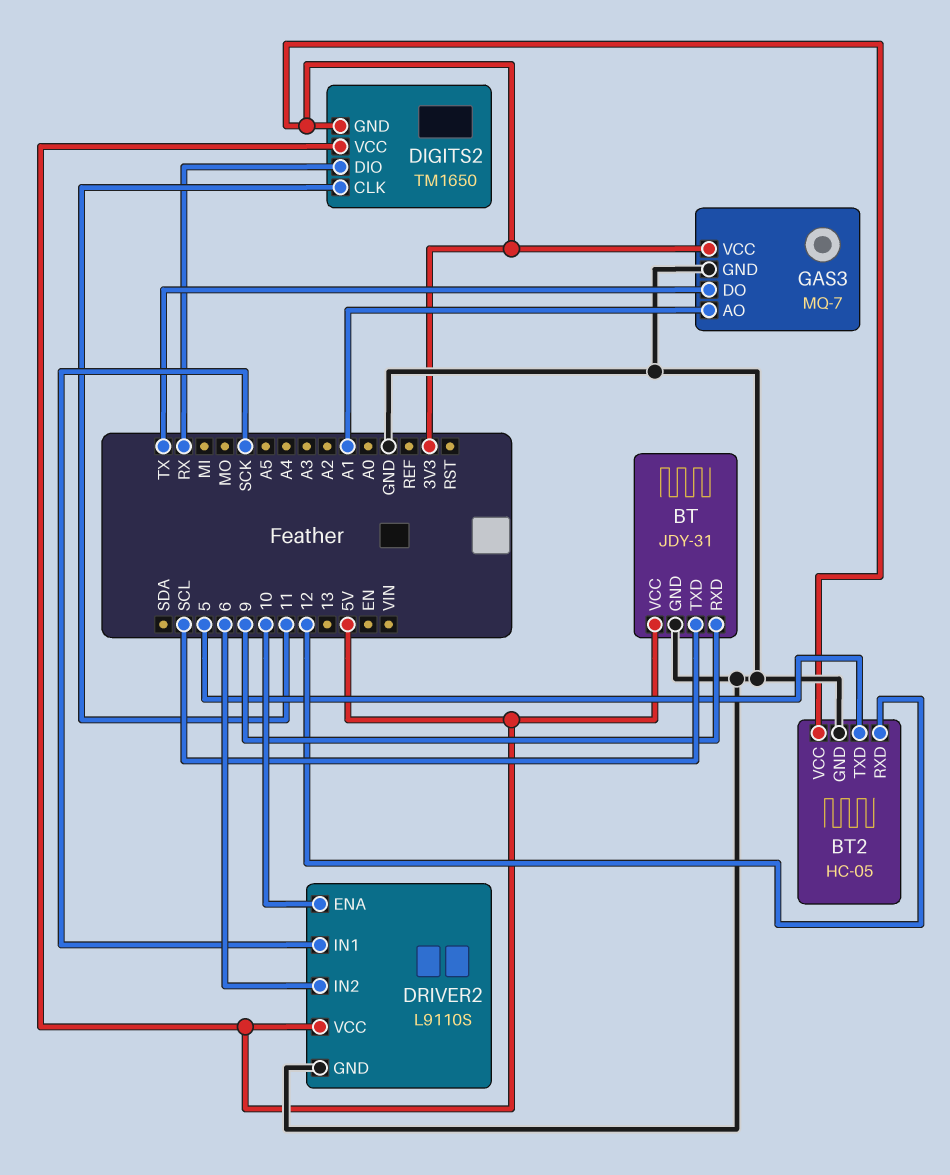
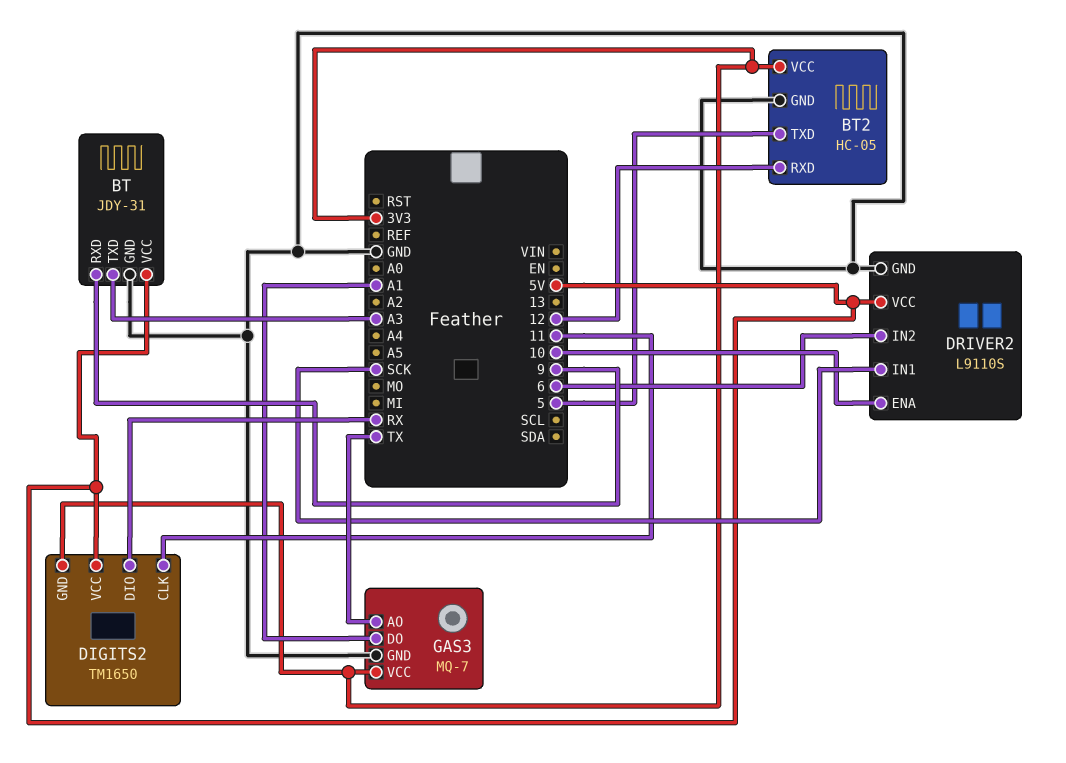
BT pin TXD: SCL -> A3
GAS3 pin AO: A1 -> TX
GAS3 pin DO: TX -> A1

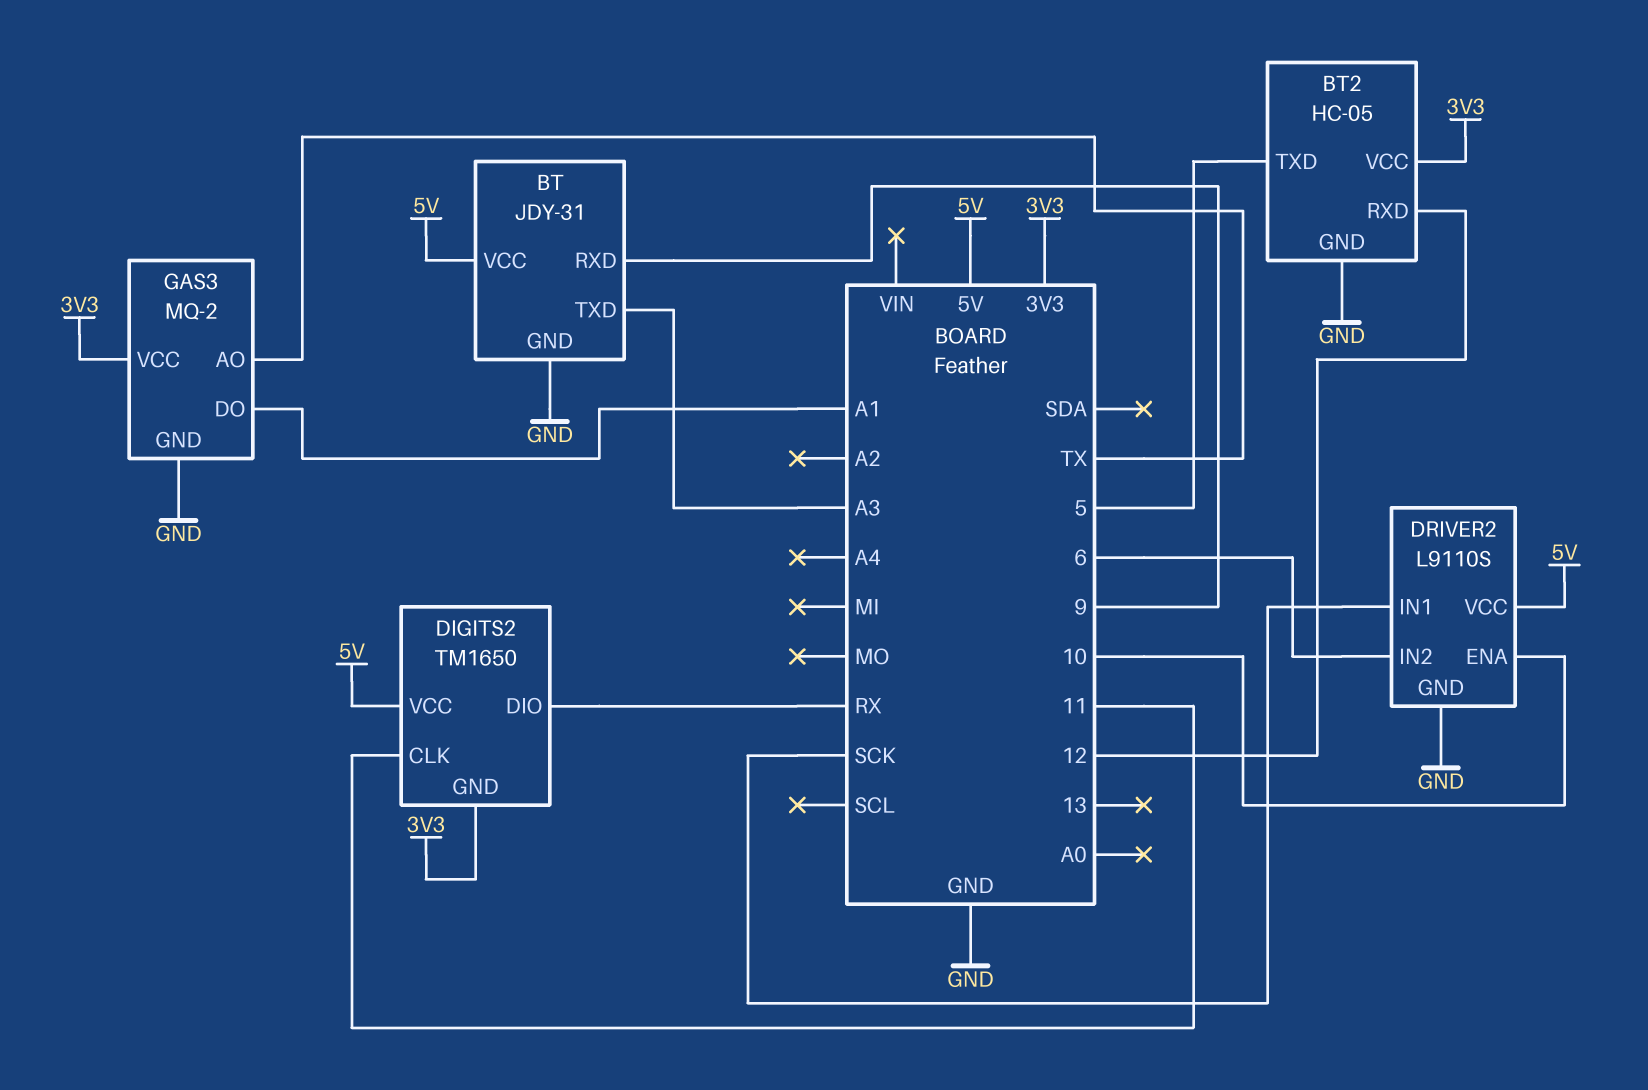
GAS3: MQ-7 -> MQ-2

